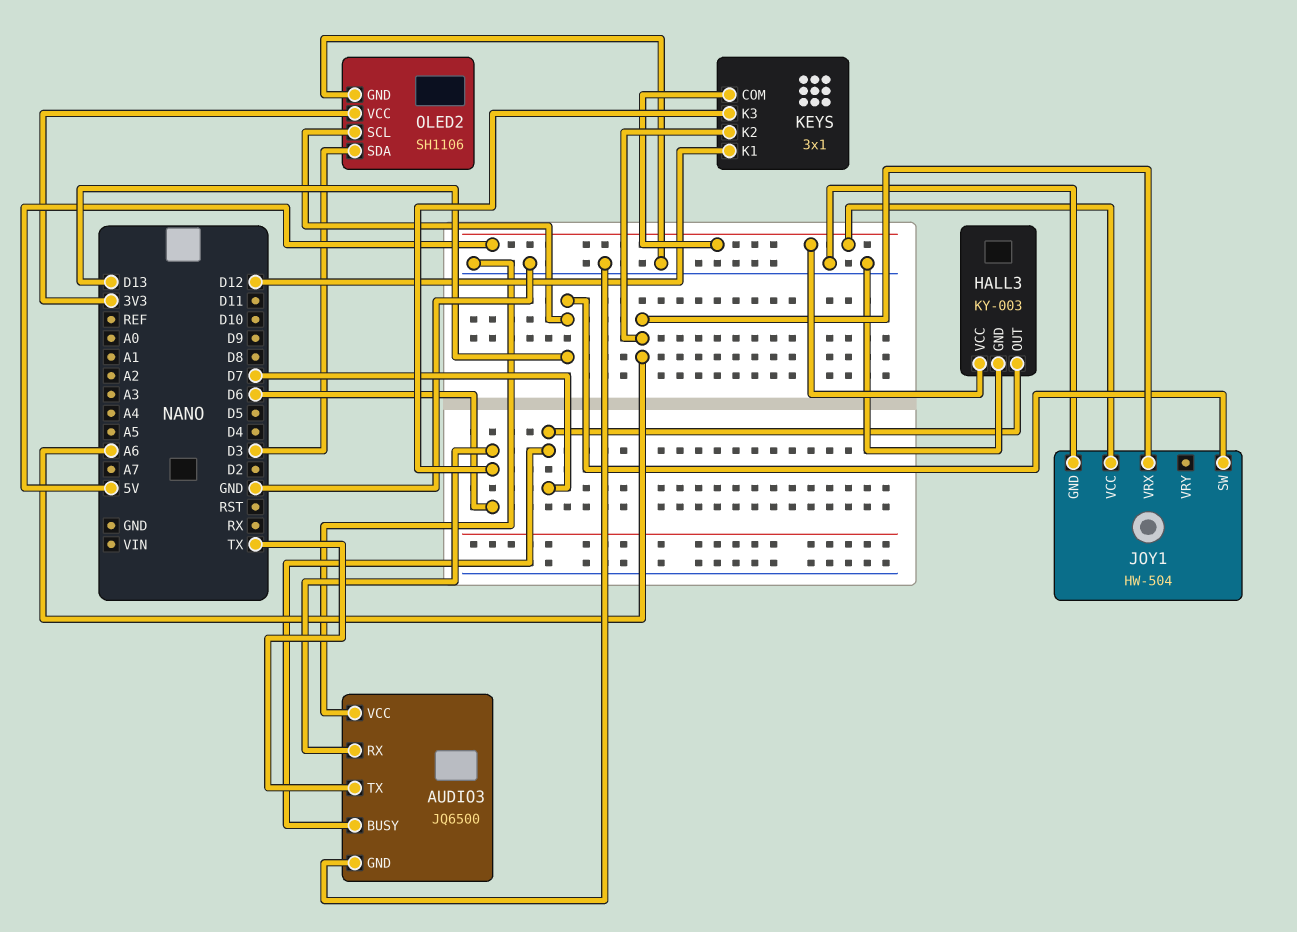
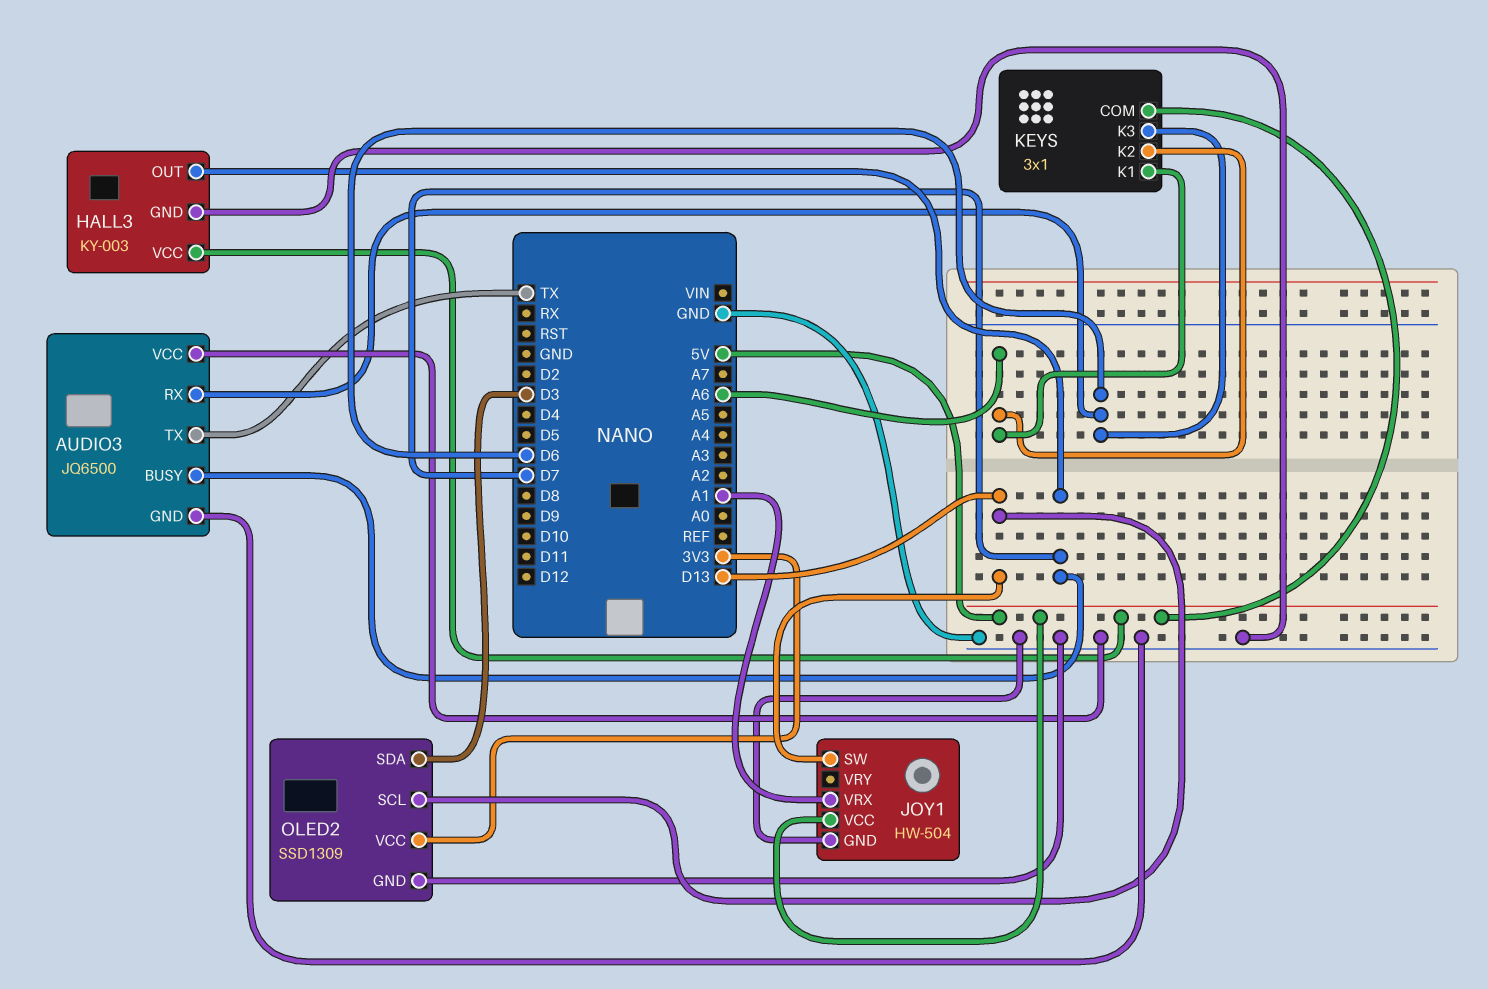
JOY1 pin VRX: A6 -> A1
KEYS pin K1: D12 -> A6
OLED2: SH1106 -> SSD1309

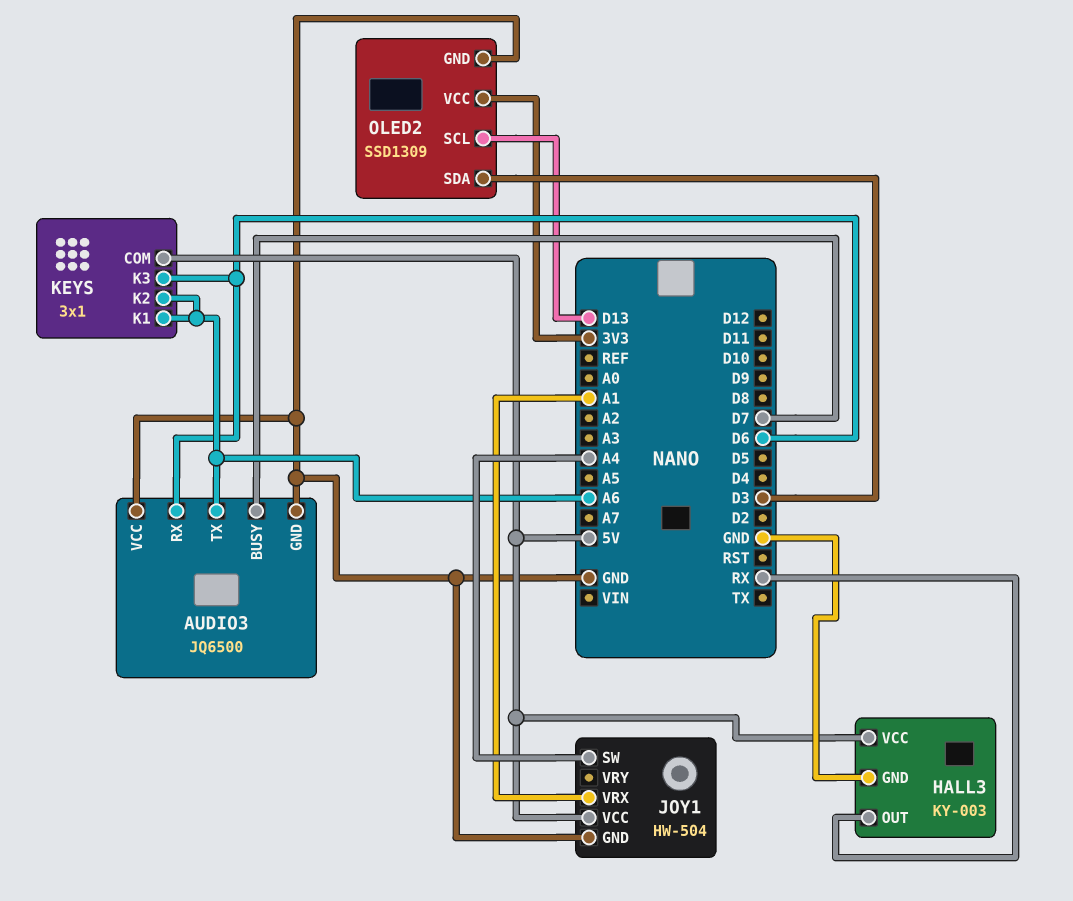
AUDIO3 pin TX: TX -> A6
HALL3 pin OUT: D7 -> RX
JOY1 pin SW: D13 -> A4

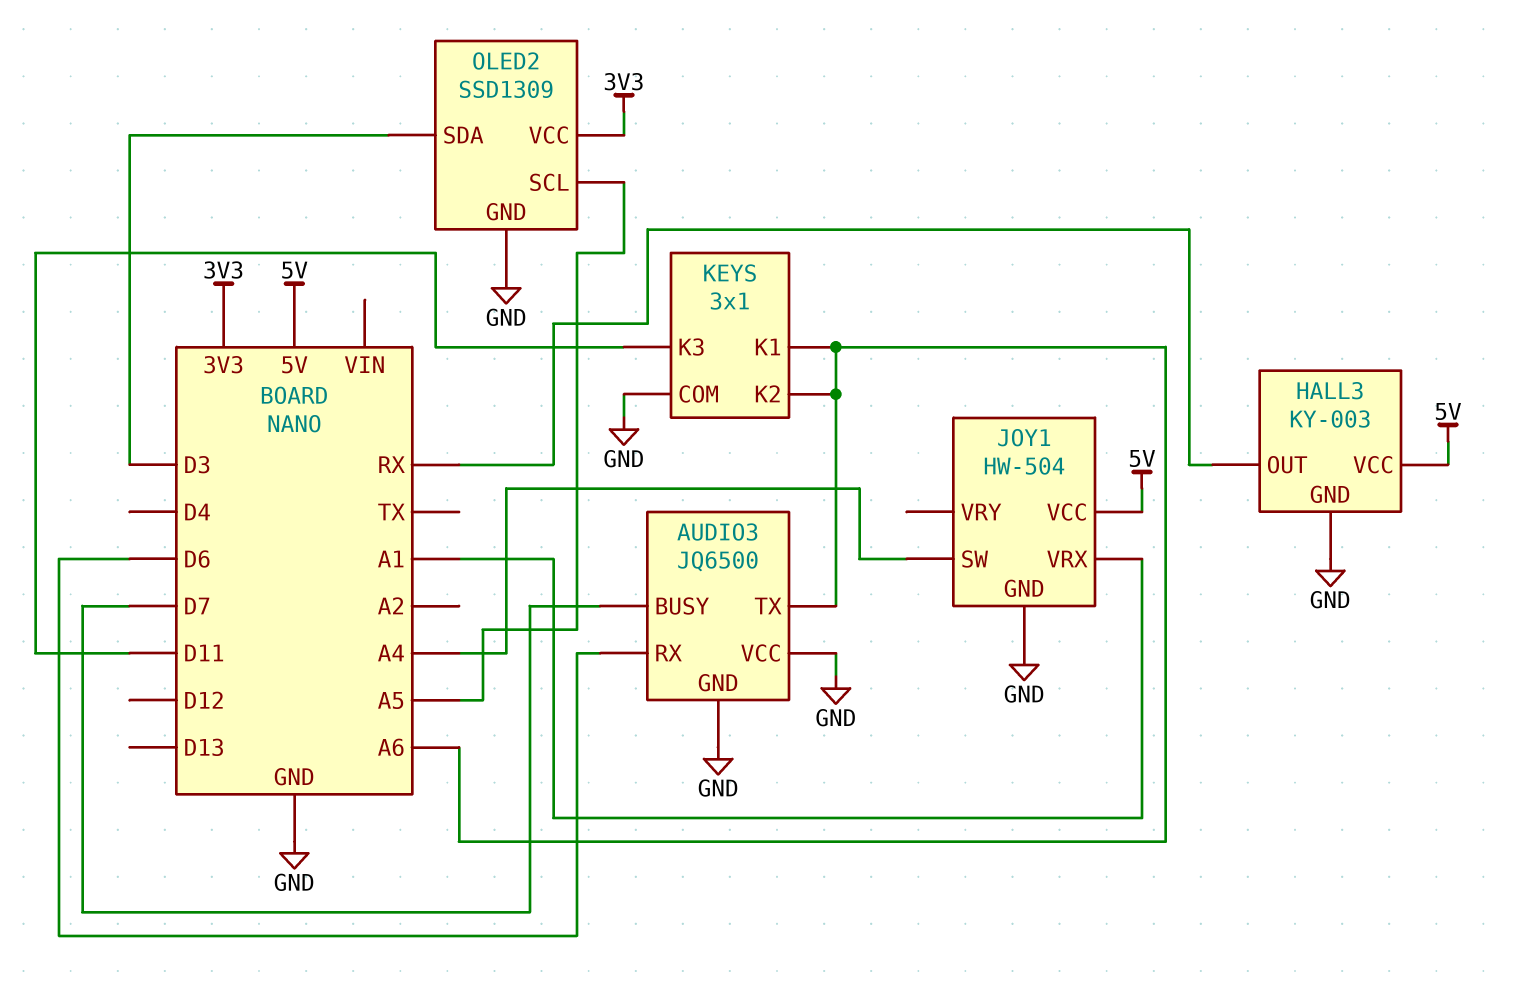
KEYS pin COM: 5V -> GND
KEYS pin K3: D6 -> D11
OLED2 pin SCL: D13 -> A5

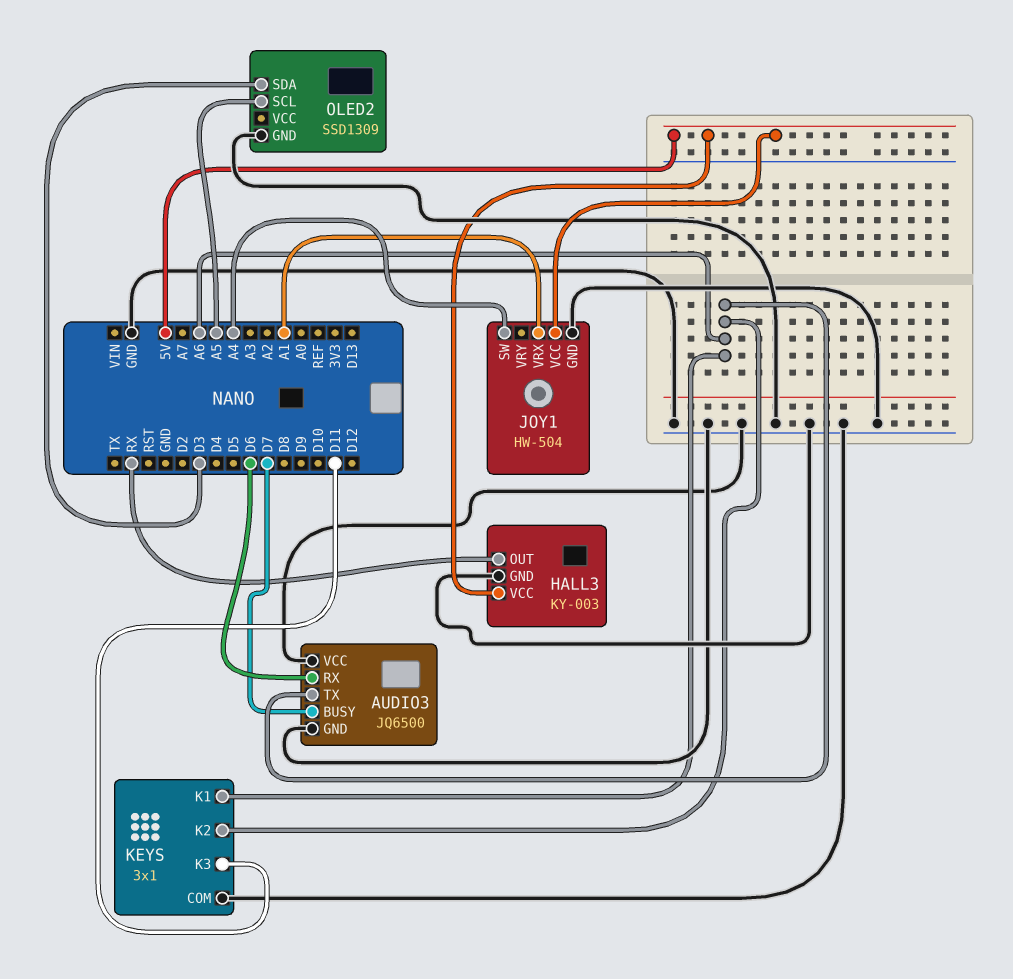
OLED2 pin VCC: 3V3 -> none

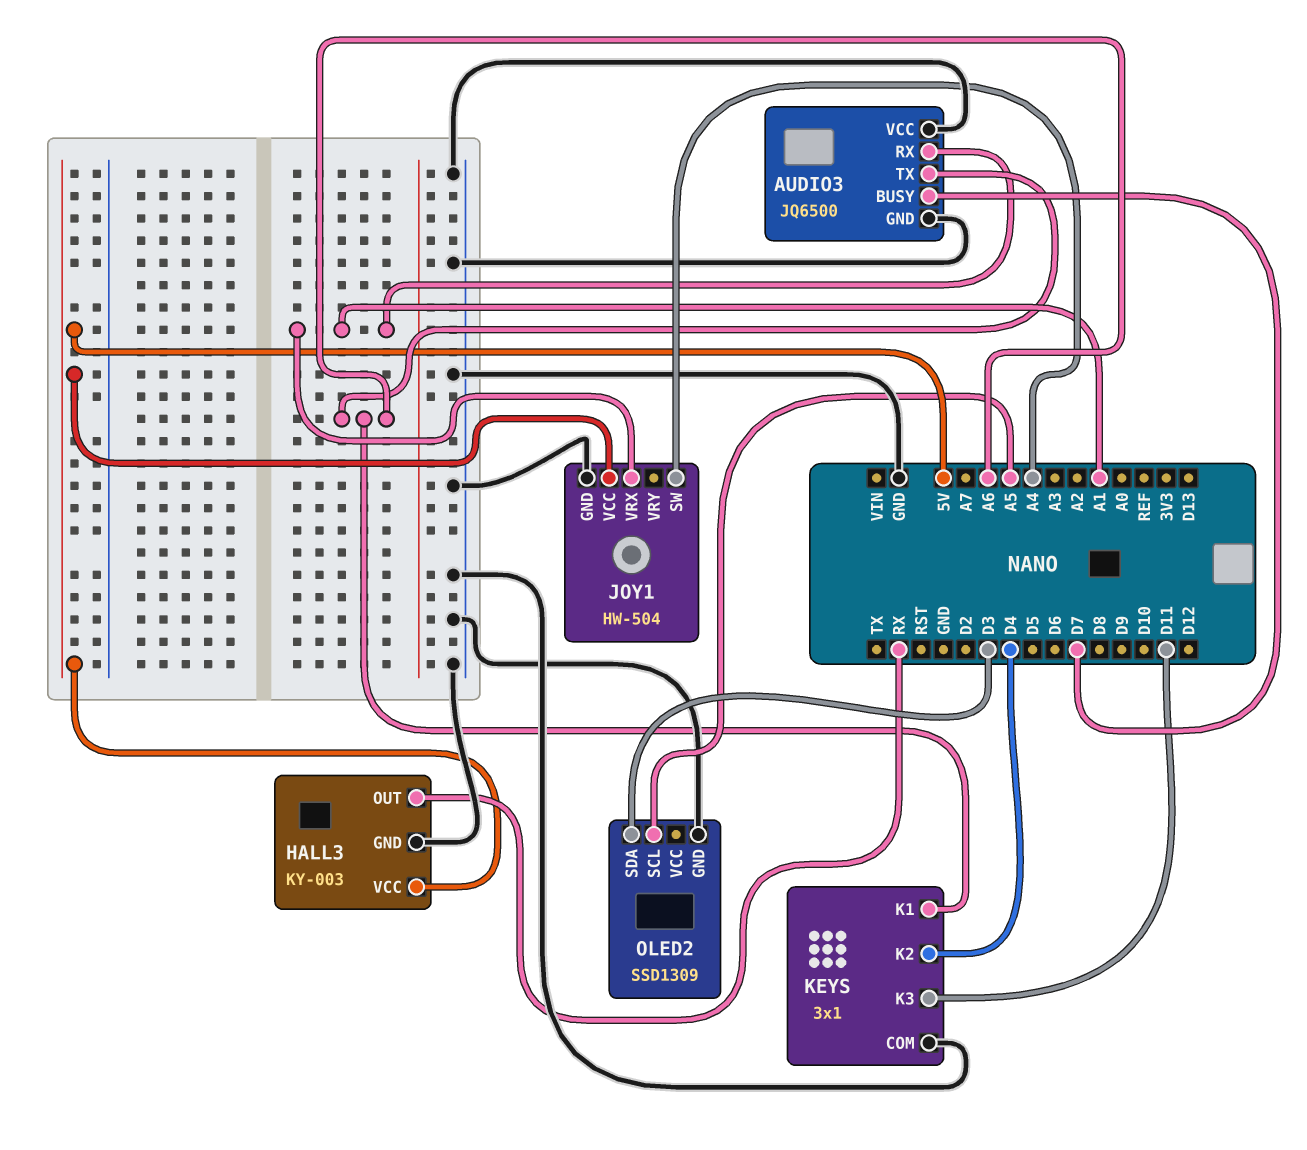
AUDIO3 pin RX: D6 -> A1
KEYS pin K2: A6 -> D4

